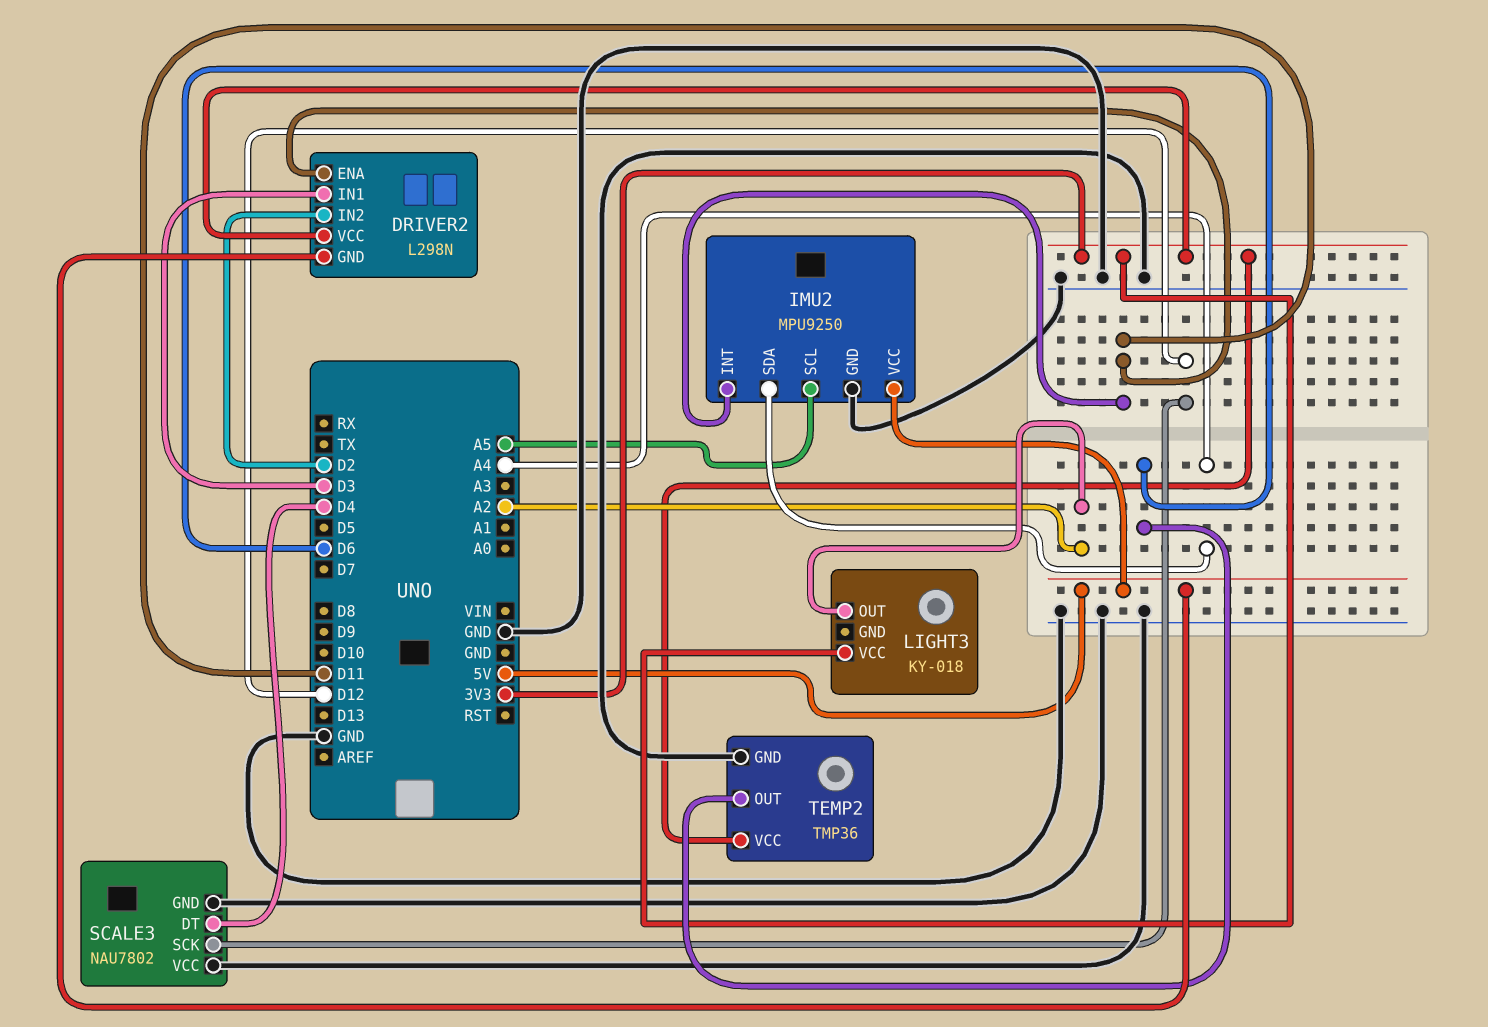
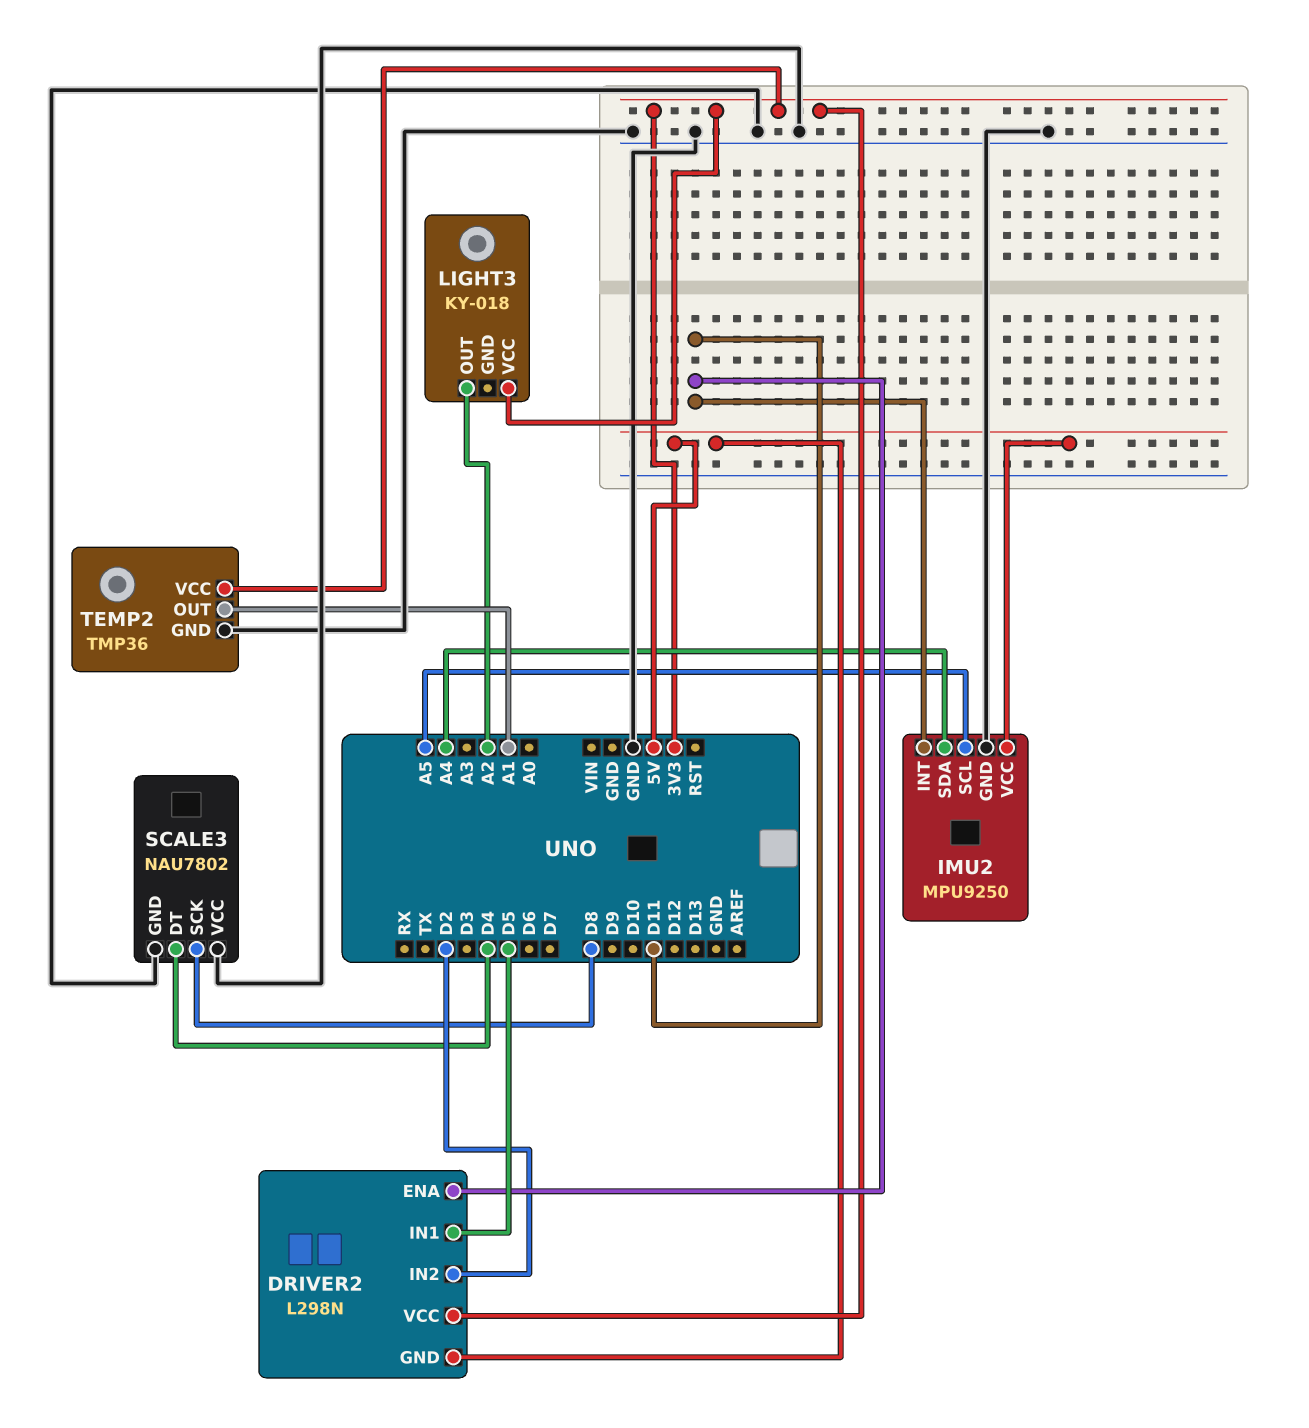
DRIVER2 pin IN1: D3 -> D5
SCALE3 pin SCK: D12 -> D8
TEMP2 pin OUT: D6 -> A1

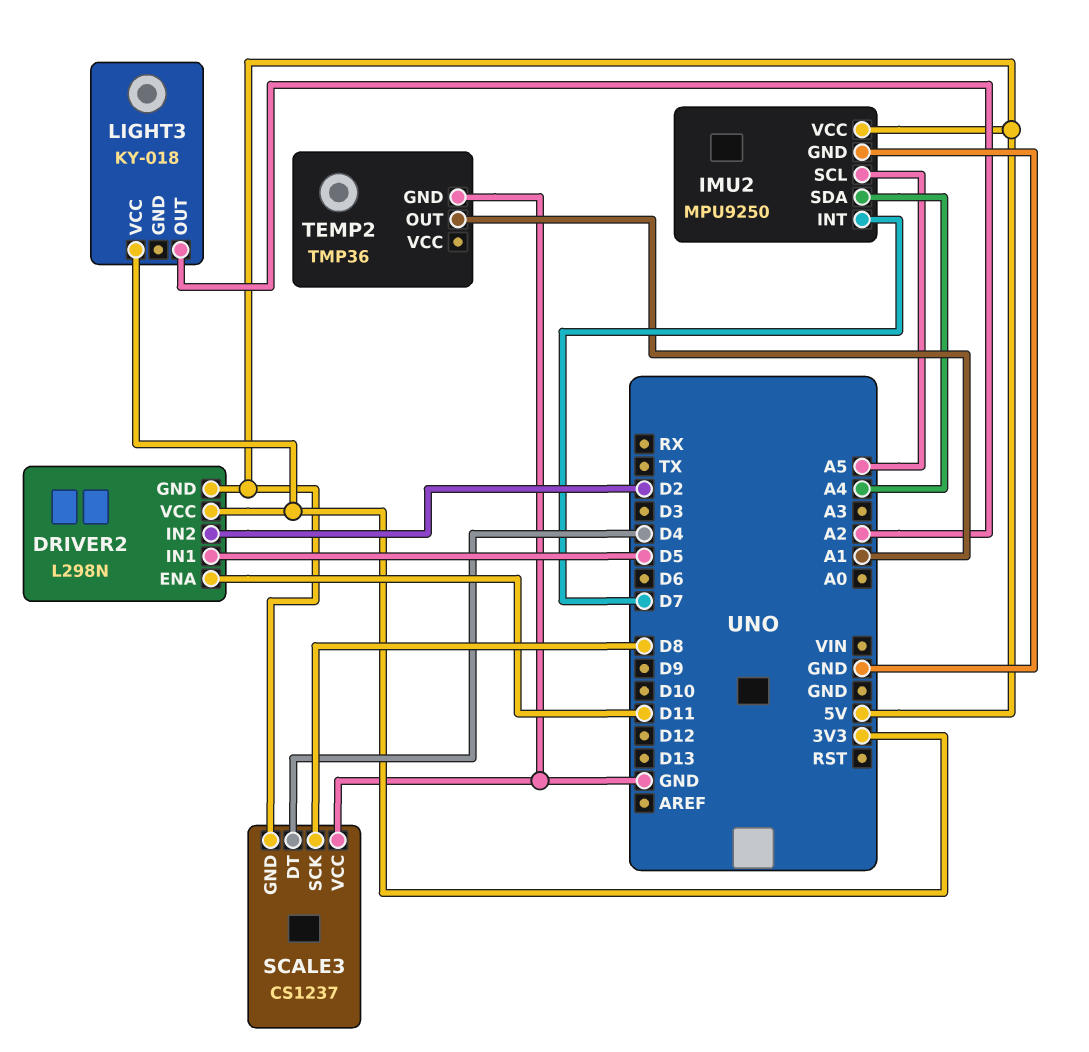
IMU2 pin INT: D11 -> D7
SCALE3: NAU7802 -> CS1237
SCALE3 pin GND: GND -> 5V
TEMP2 pin VCC: 3V3 -> none

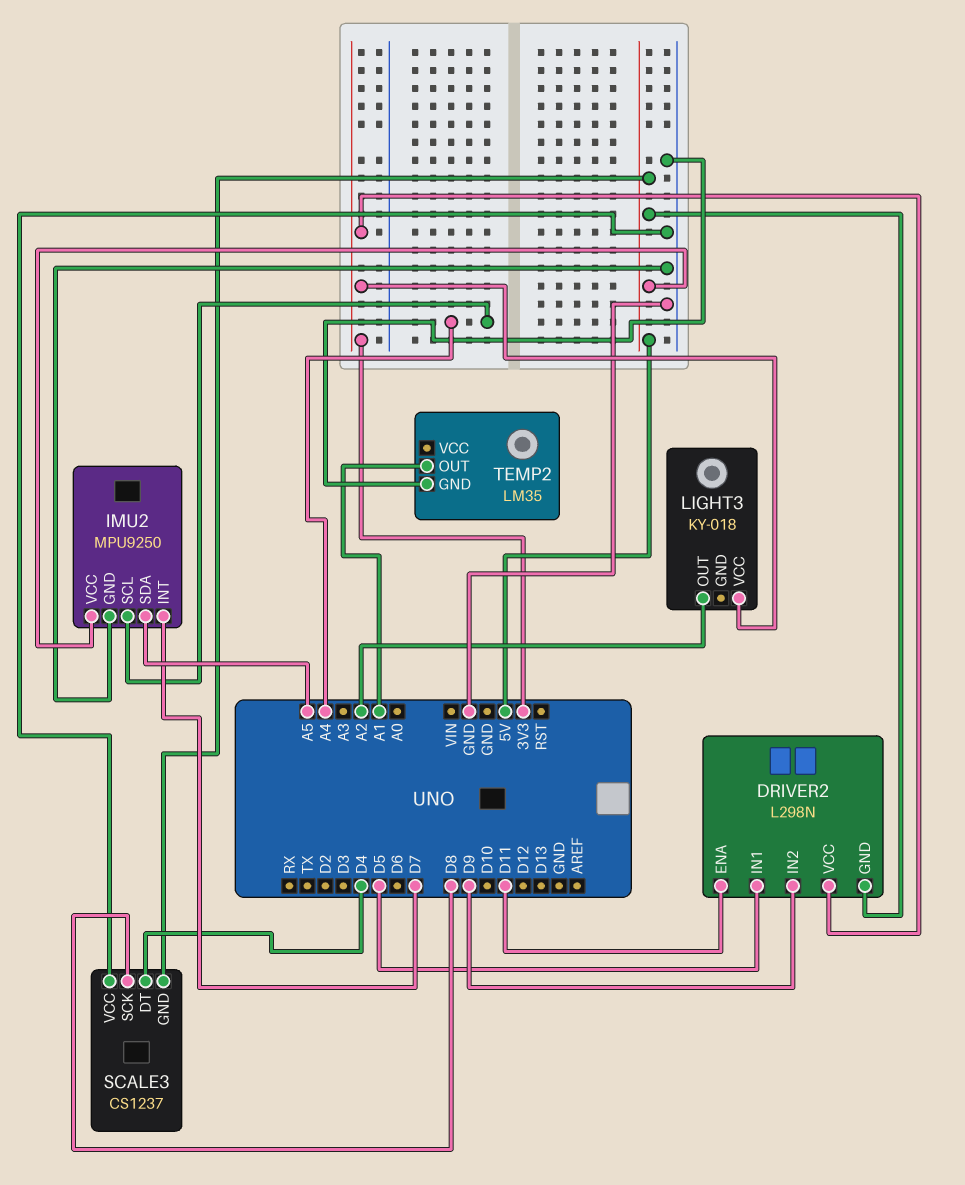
DRIVER2 pin IN2: D2 -> D9
IMU2 pin SCL: A5 -> A4
IMU2 pin SDA: A4 -> A5
TEMP2: TMP36 -> LM35

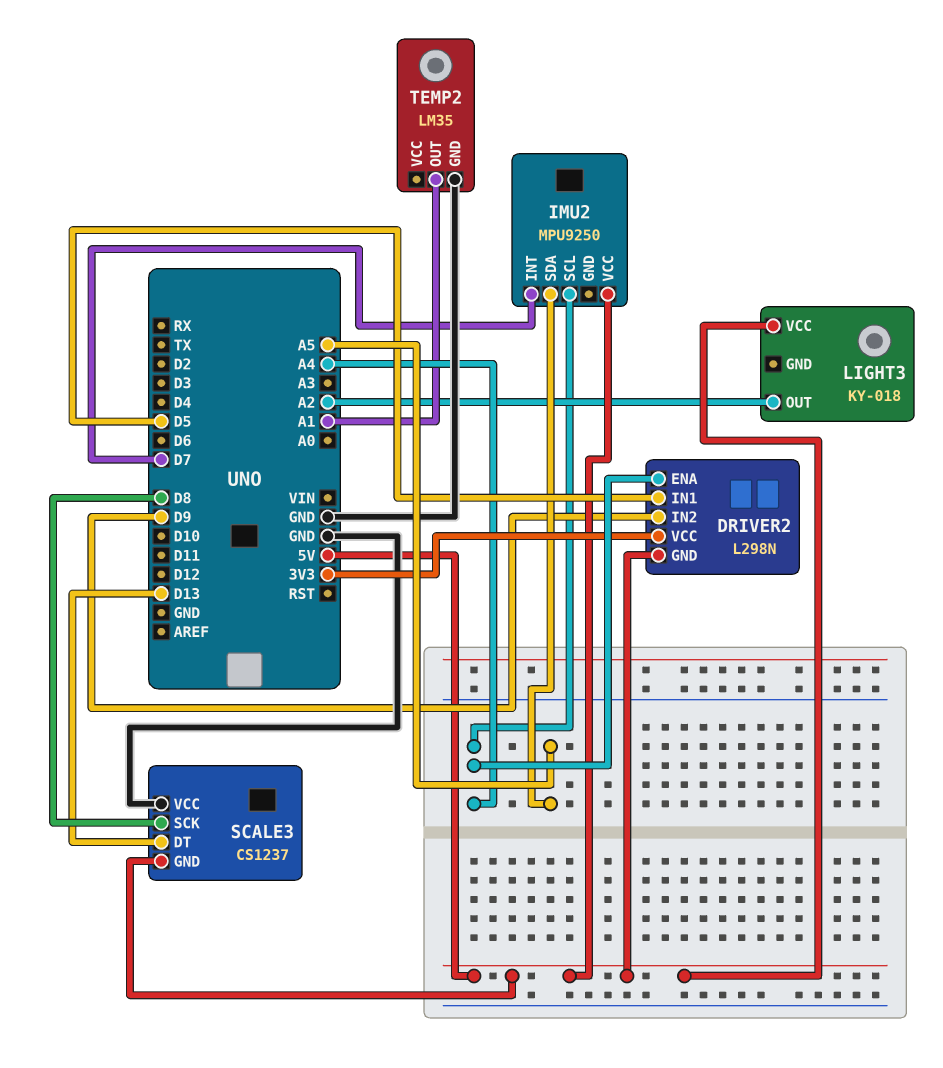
DRIVER2 pin ENA: D11 -> A4
IMU2 pin GND: GND -> none
LIGHT3 pin VCC: 3V3 -> 5V
SCALE3 pin DT: D4 -> D13

